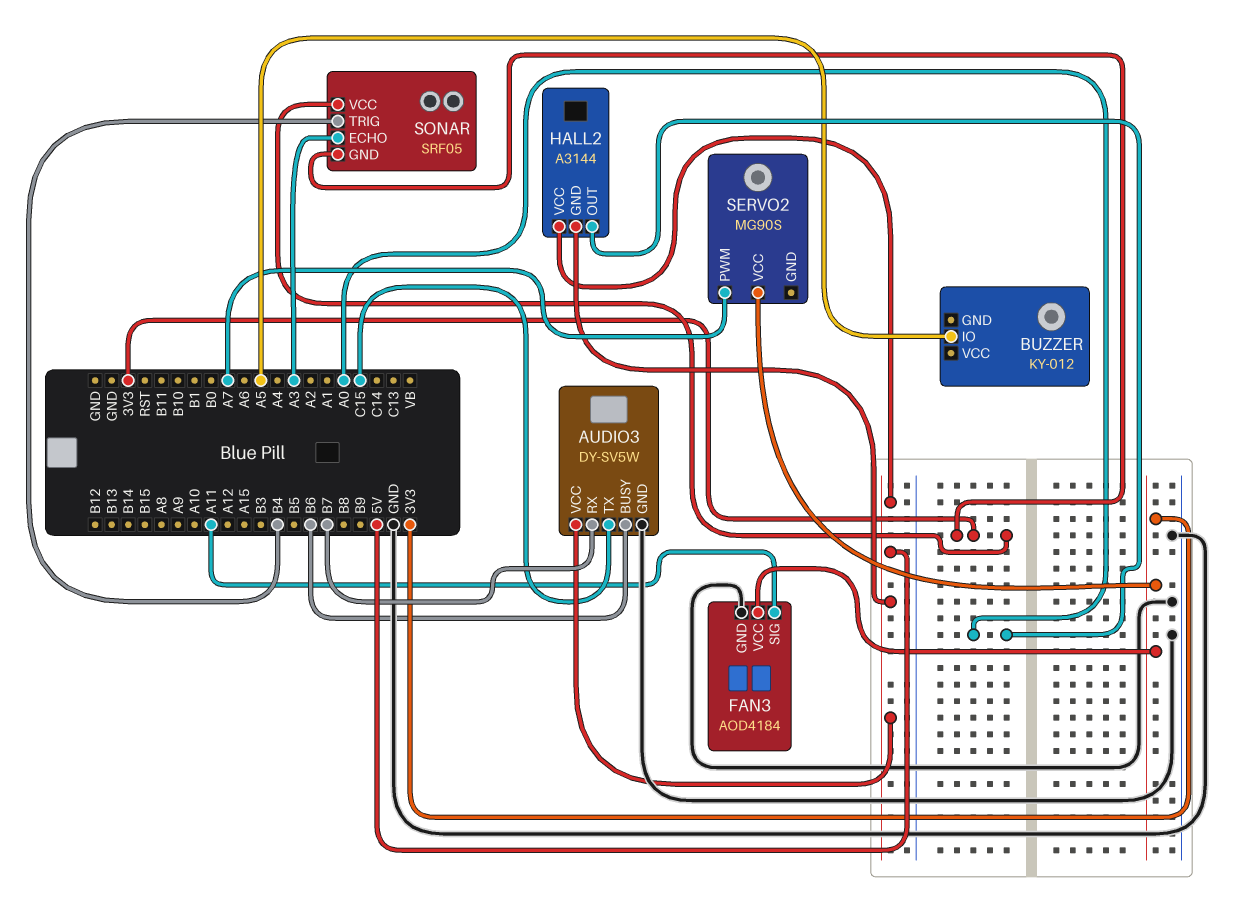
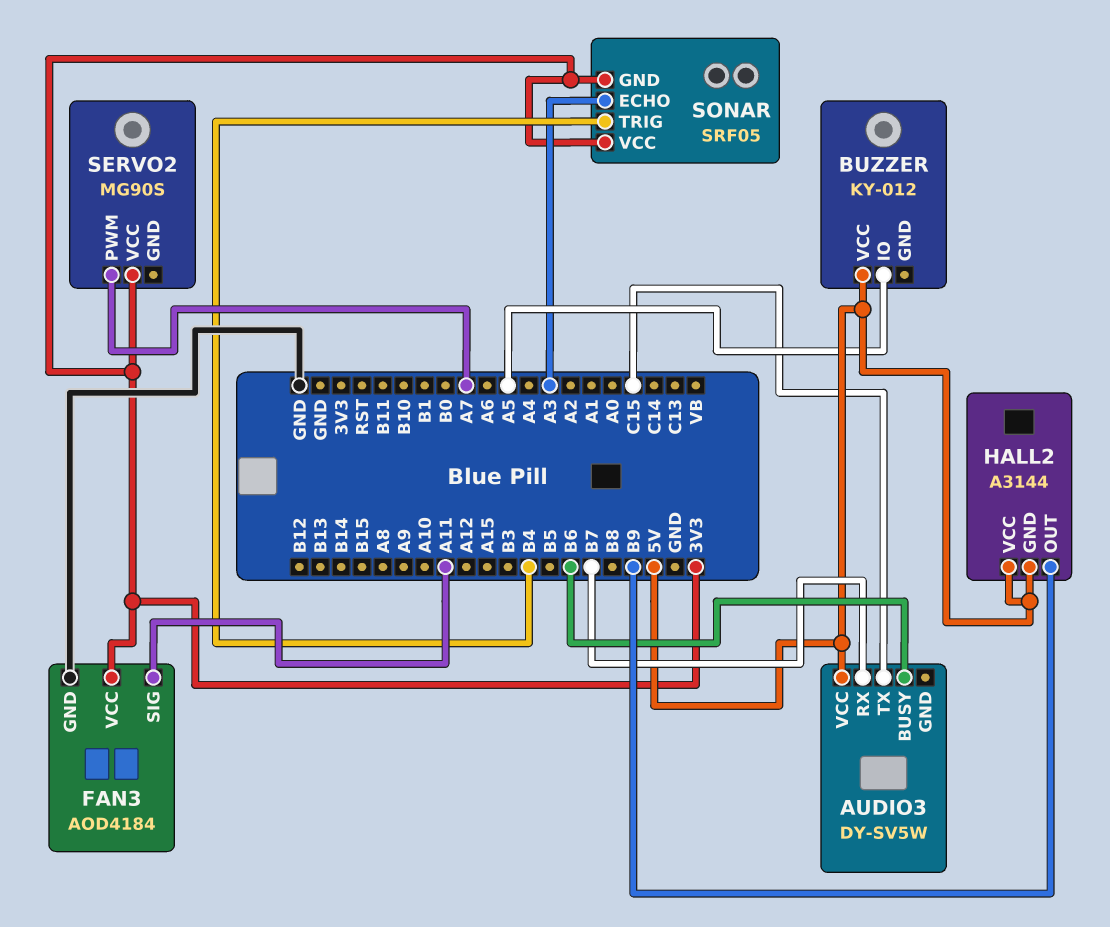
AUDIO3 pin GND: GND -> none
BUZZER pin VCC: none -> 5V
HALL2 pin OUT: A0 -> B9

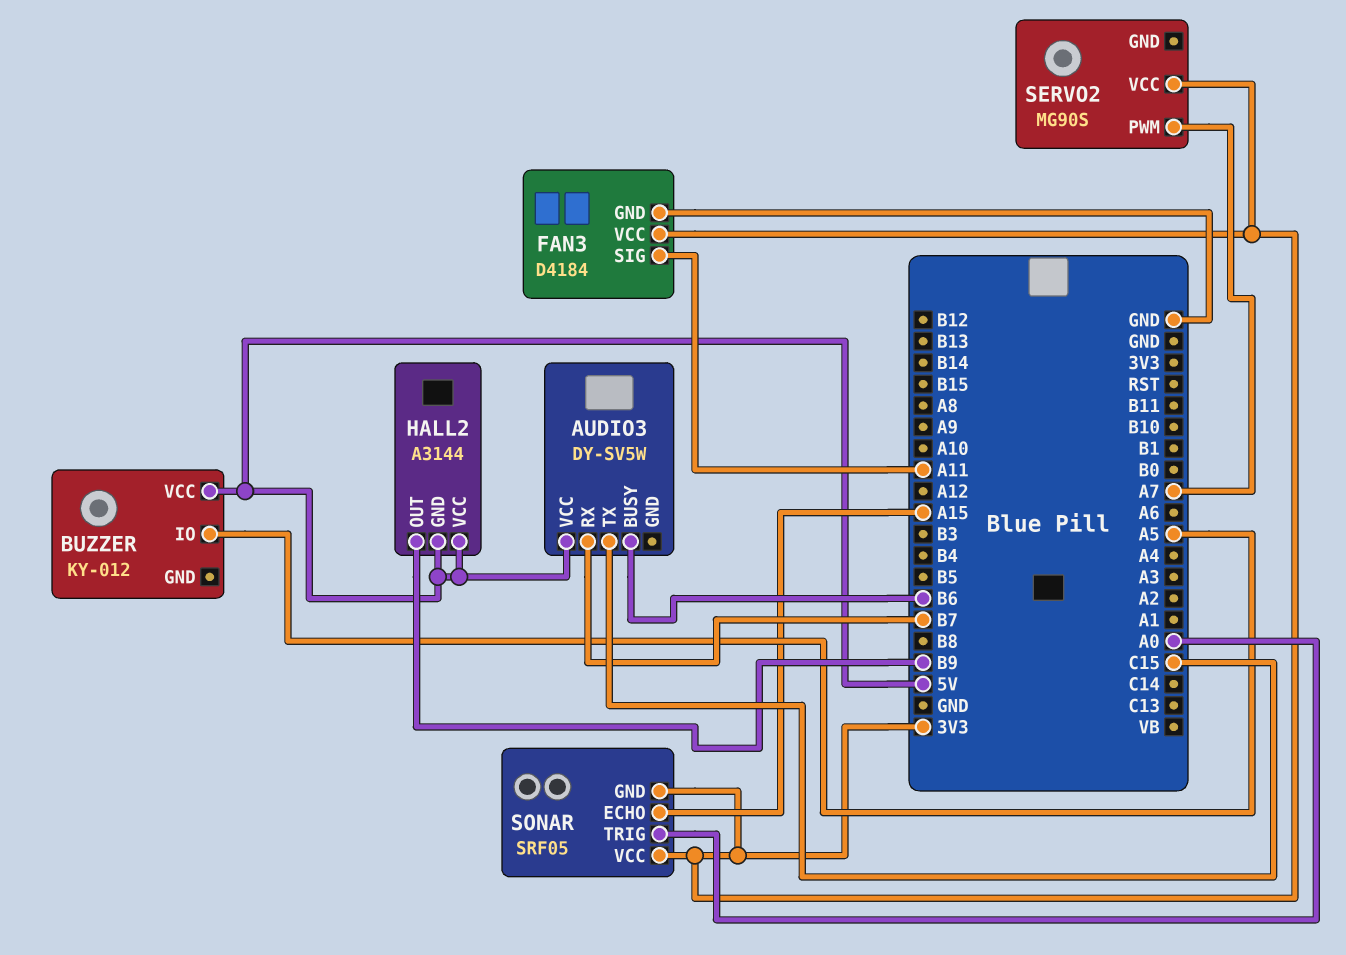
FAN3: AOD4184 -> D4184
SONAR pin ECHO: A3 -> A15
SONAR pin TRIG: B4 -> A0

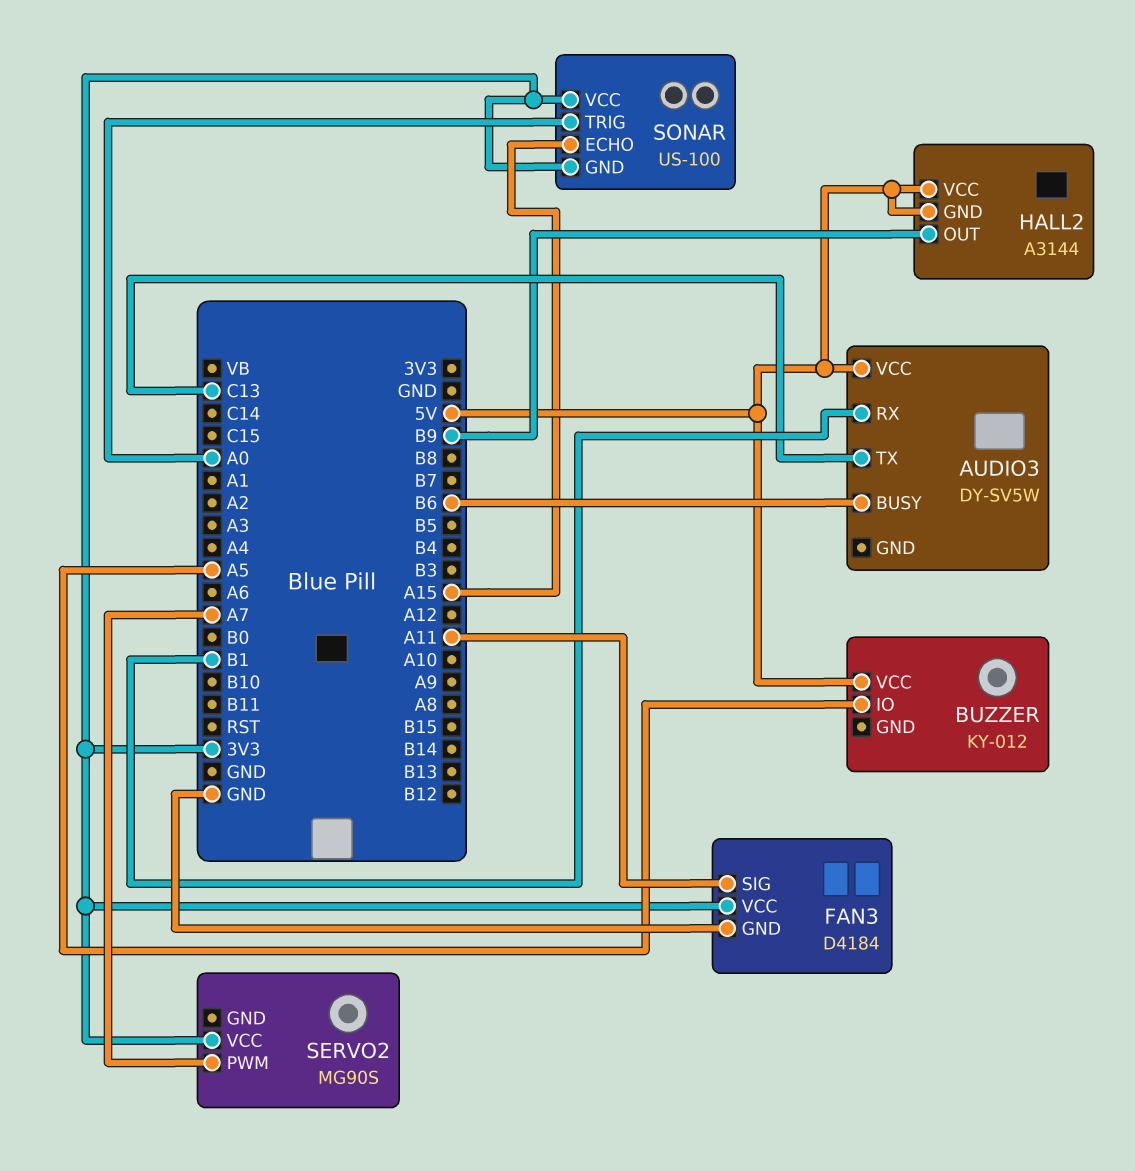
AUDIO3 pin RX: B7 -> B1
AUDIO3 pin TX: C15 -> C13
SONAR: SRF05 -> US-100

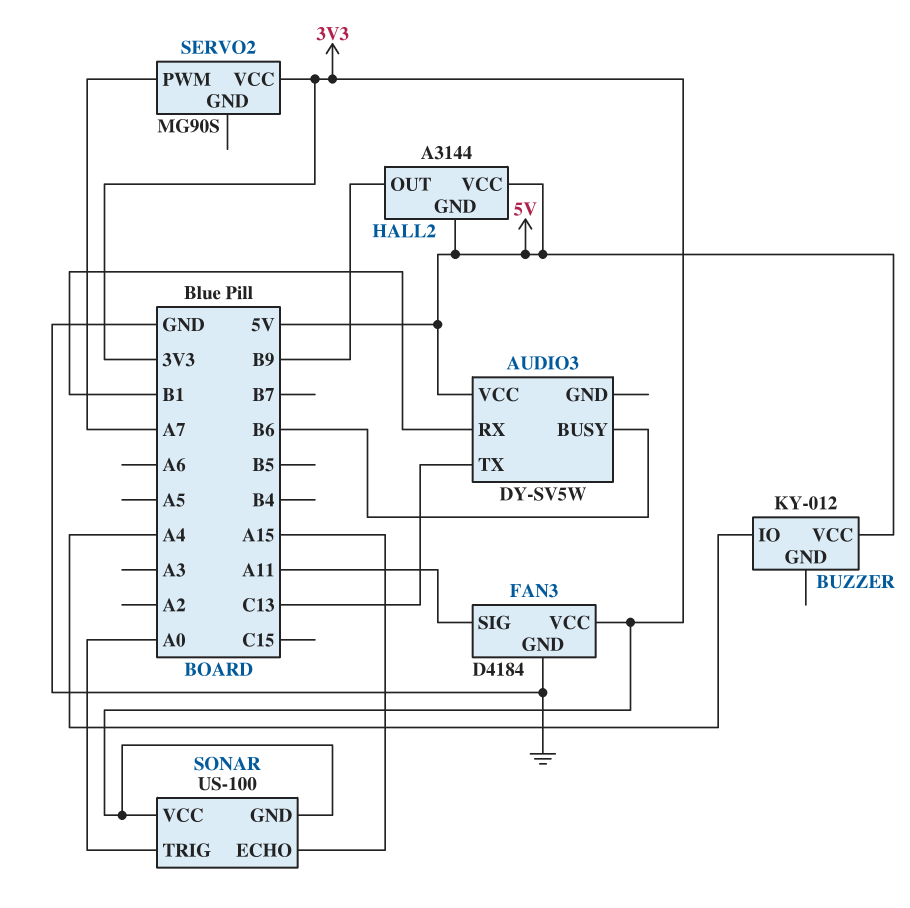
BUZZER pin IO: A5 -> A4

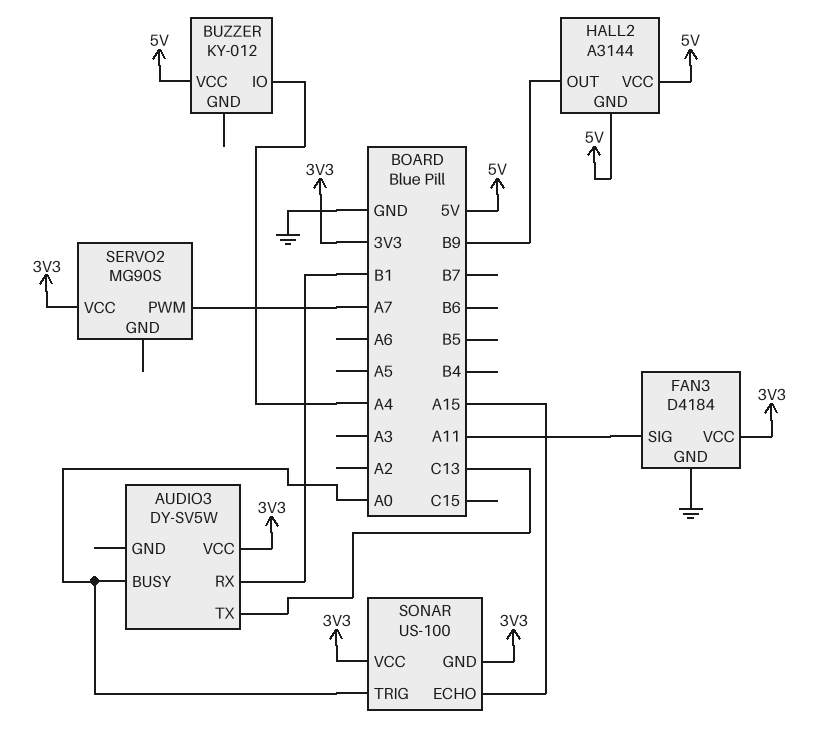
AUDIO3 pin BUSY: B6 -> A0
AUDIO3 pin VCC: 5V -> 3V3

